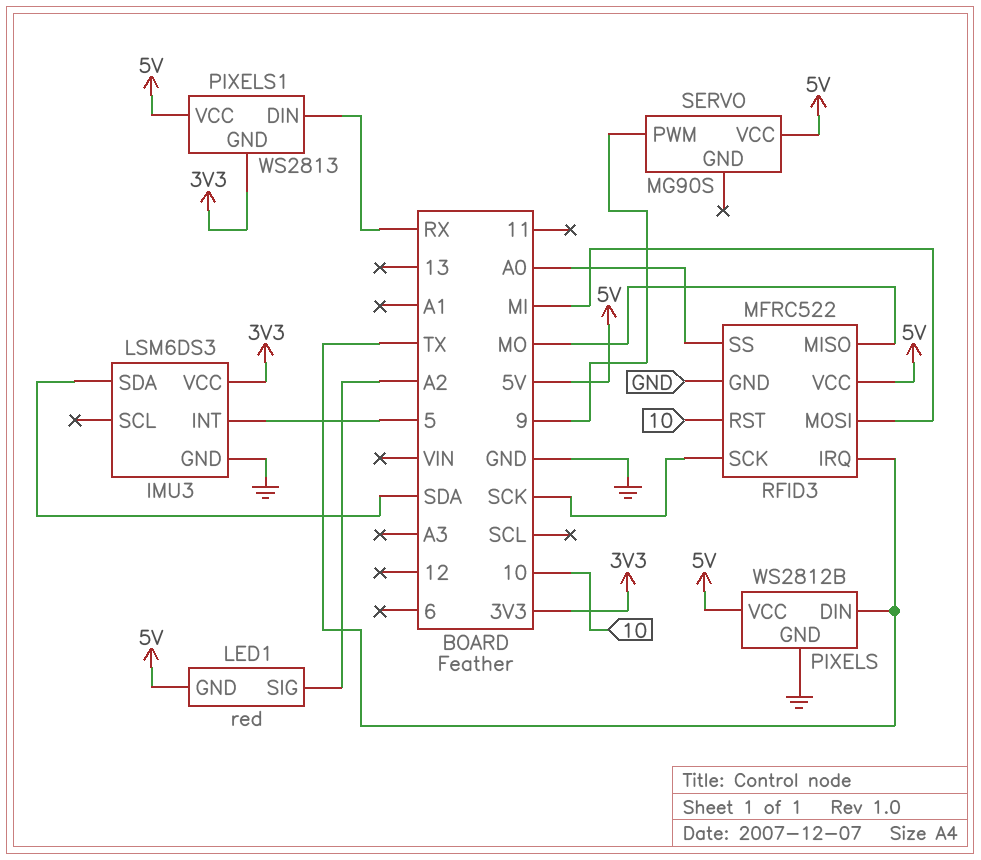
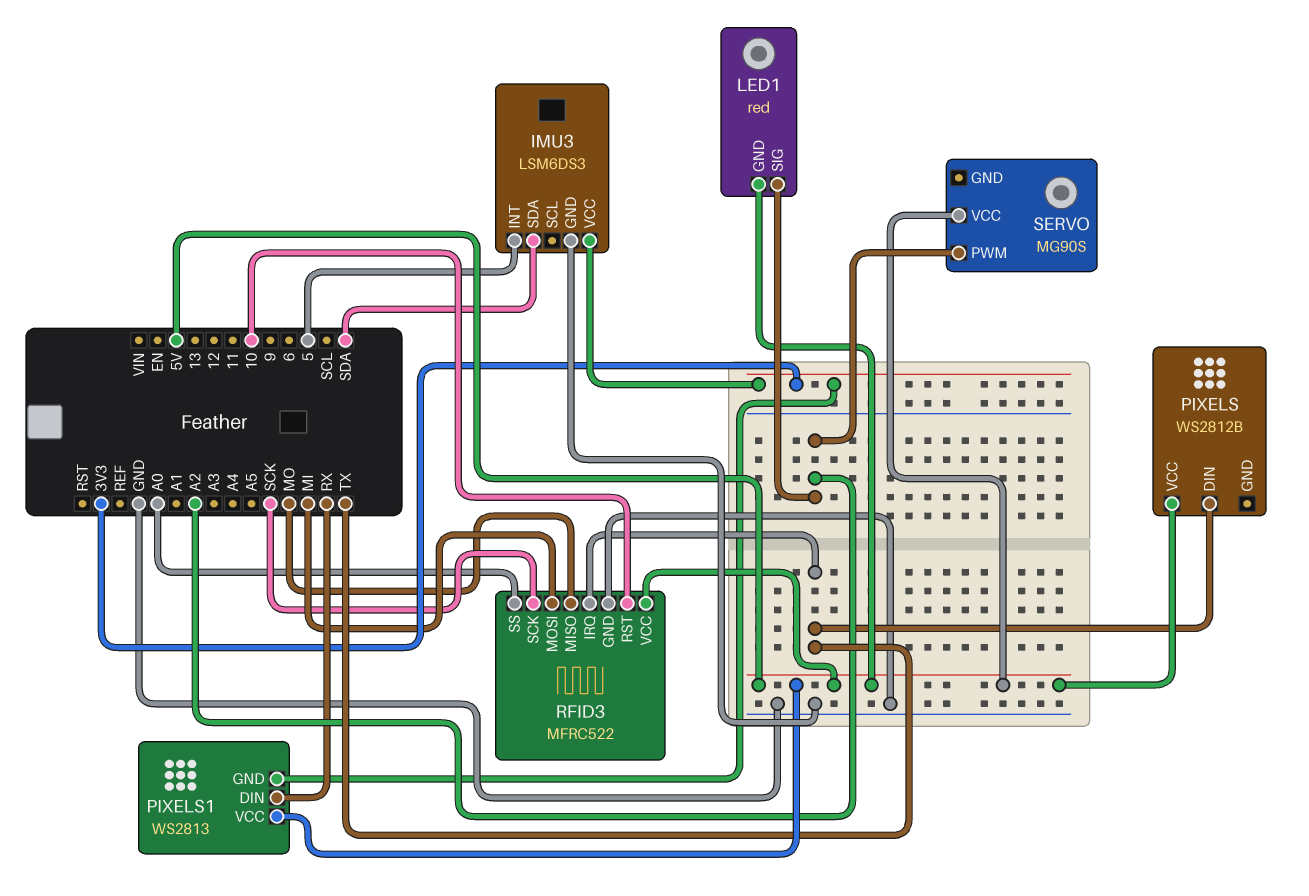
PIXELS pin GND: GND -> none
SERVO pin PWM: 9 -> A2

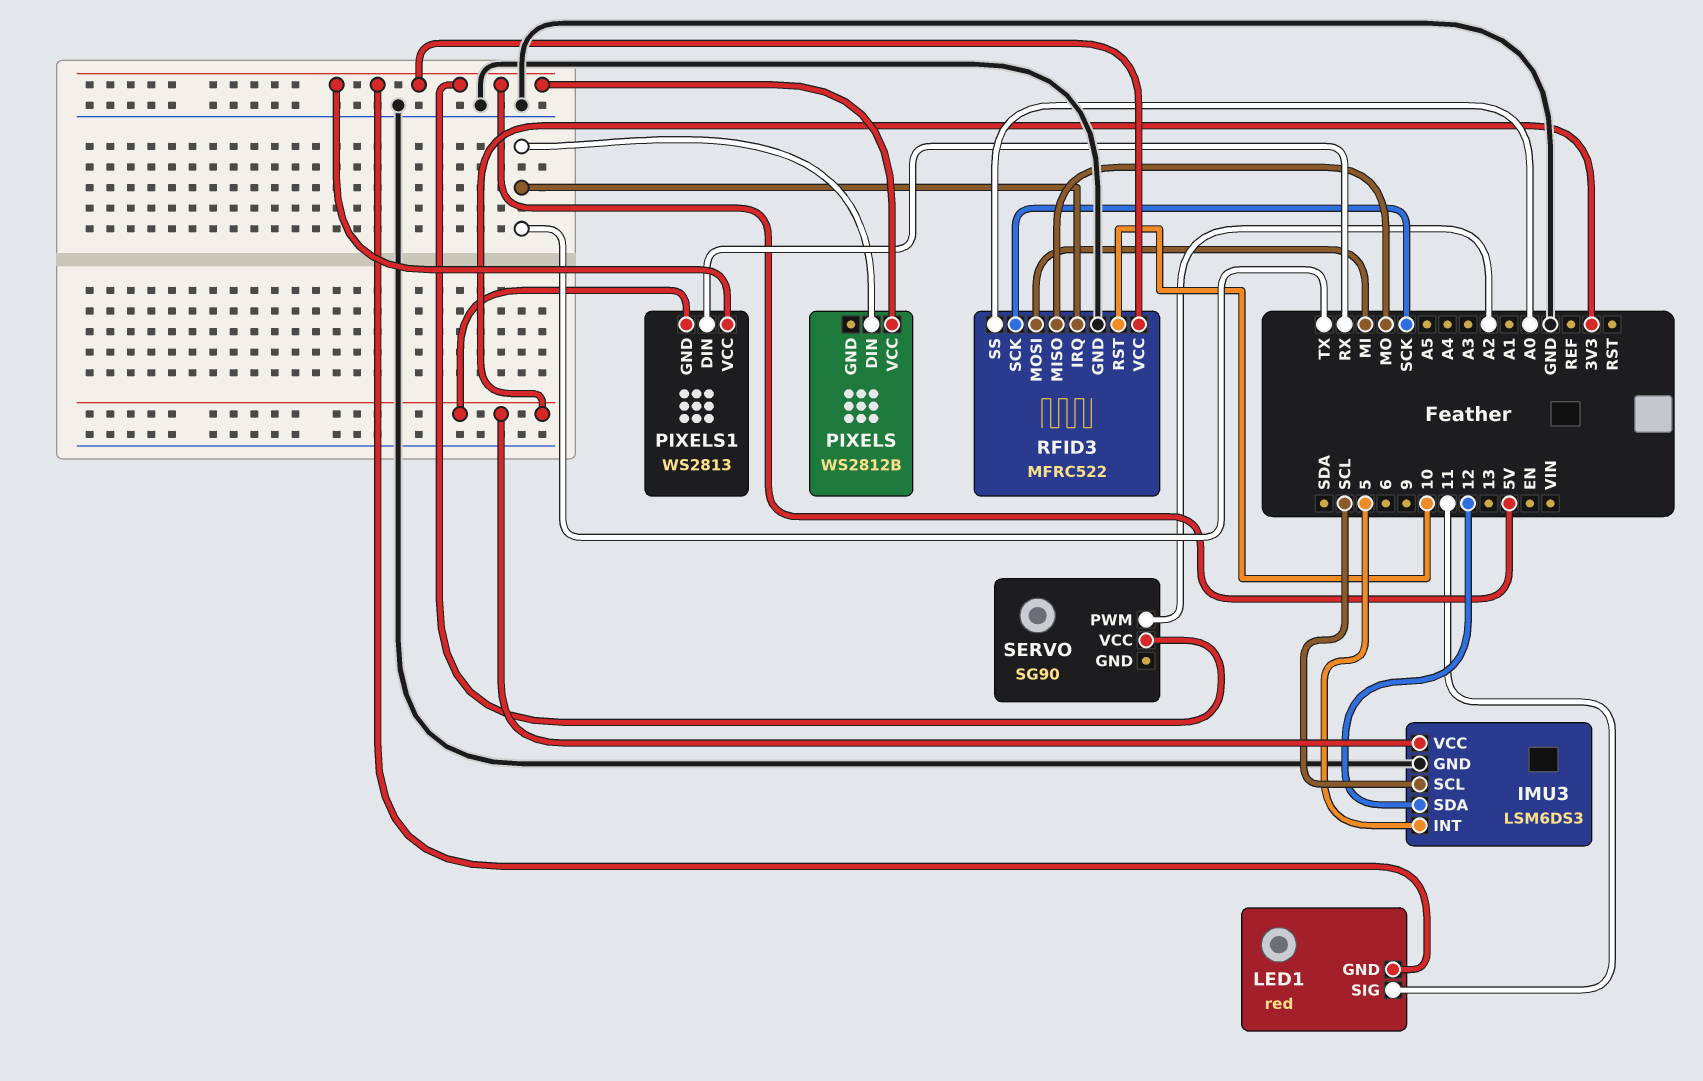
IMU3 pin SCL: none -> SCL
IMU3 pin SDA: SDA -> 12
LED1 pin SIG: A2 -> 11
SERVO: MG90S -> SG90

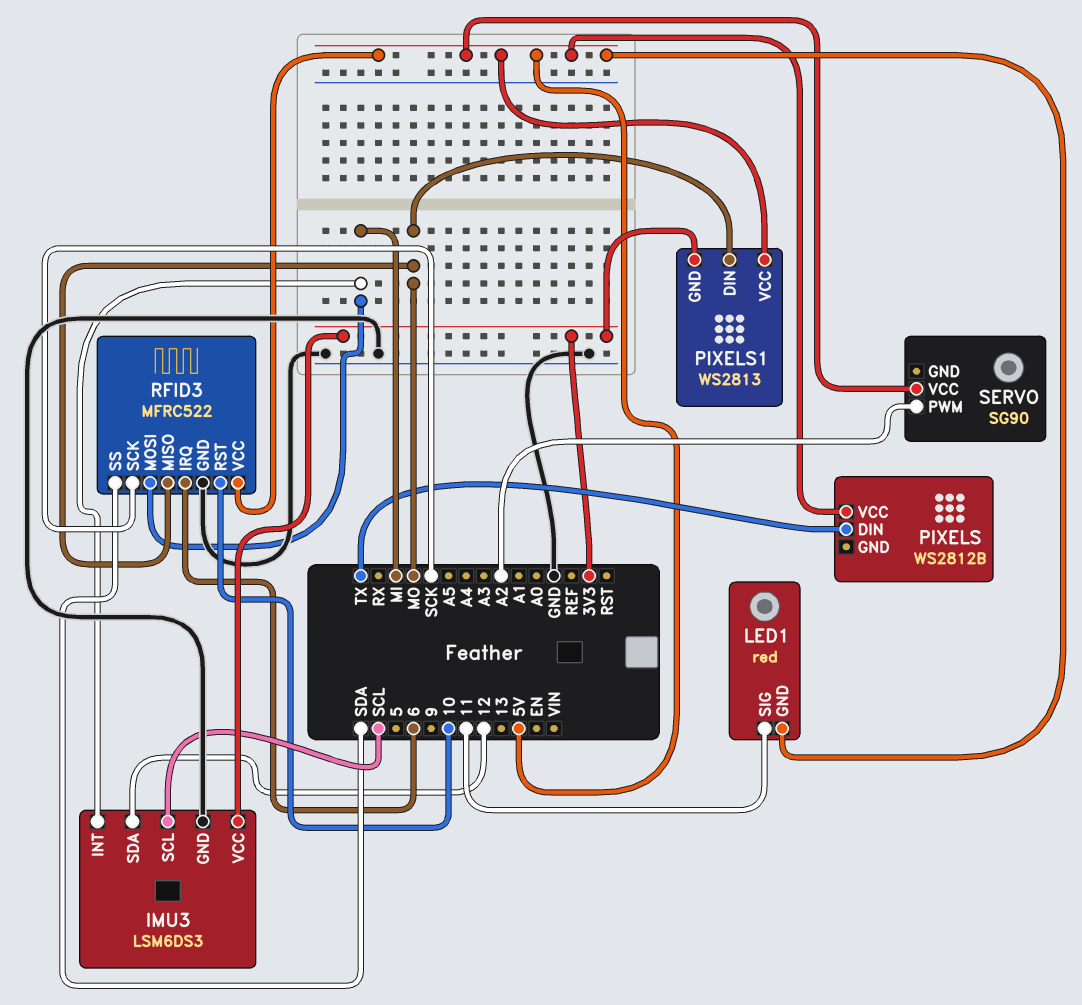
IMU3 pin INT: 5 -> MI
PIXELS1 pin DIN: RX -> MO
RFID3 pin IRQ: TX -> 6
RFID3 pin SS: A0 -> SDA

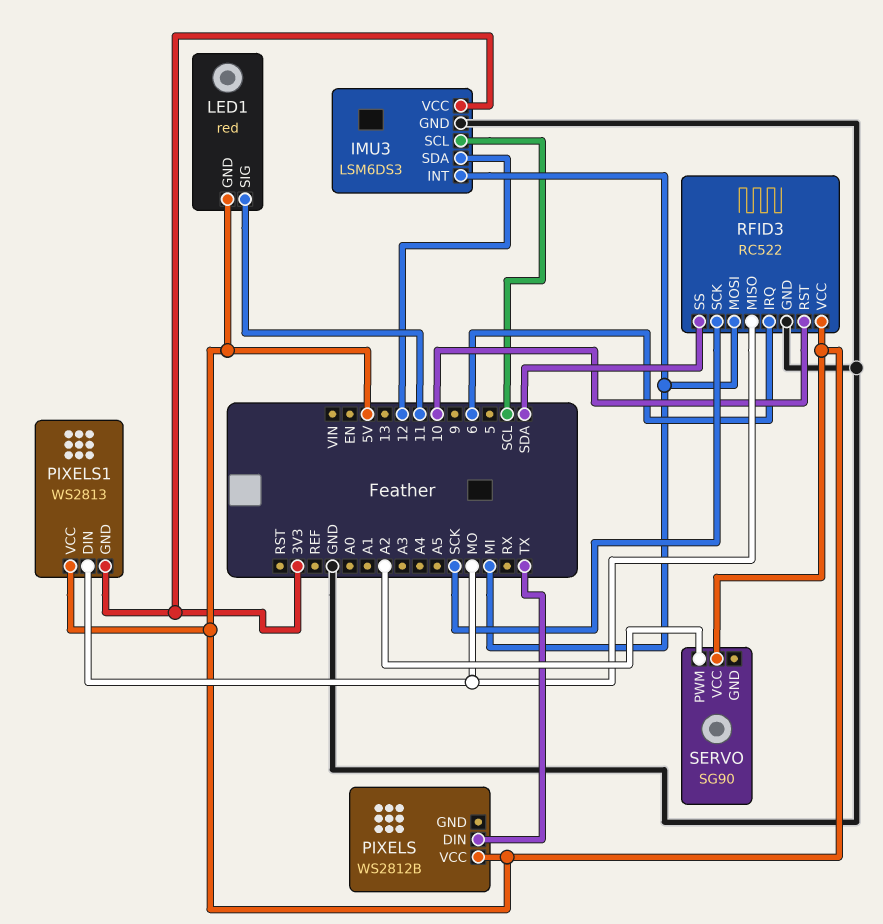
RFID3: MFRC522 -> RC522

